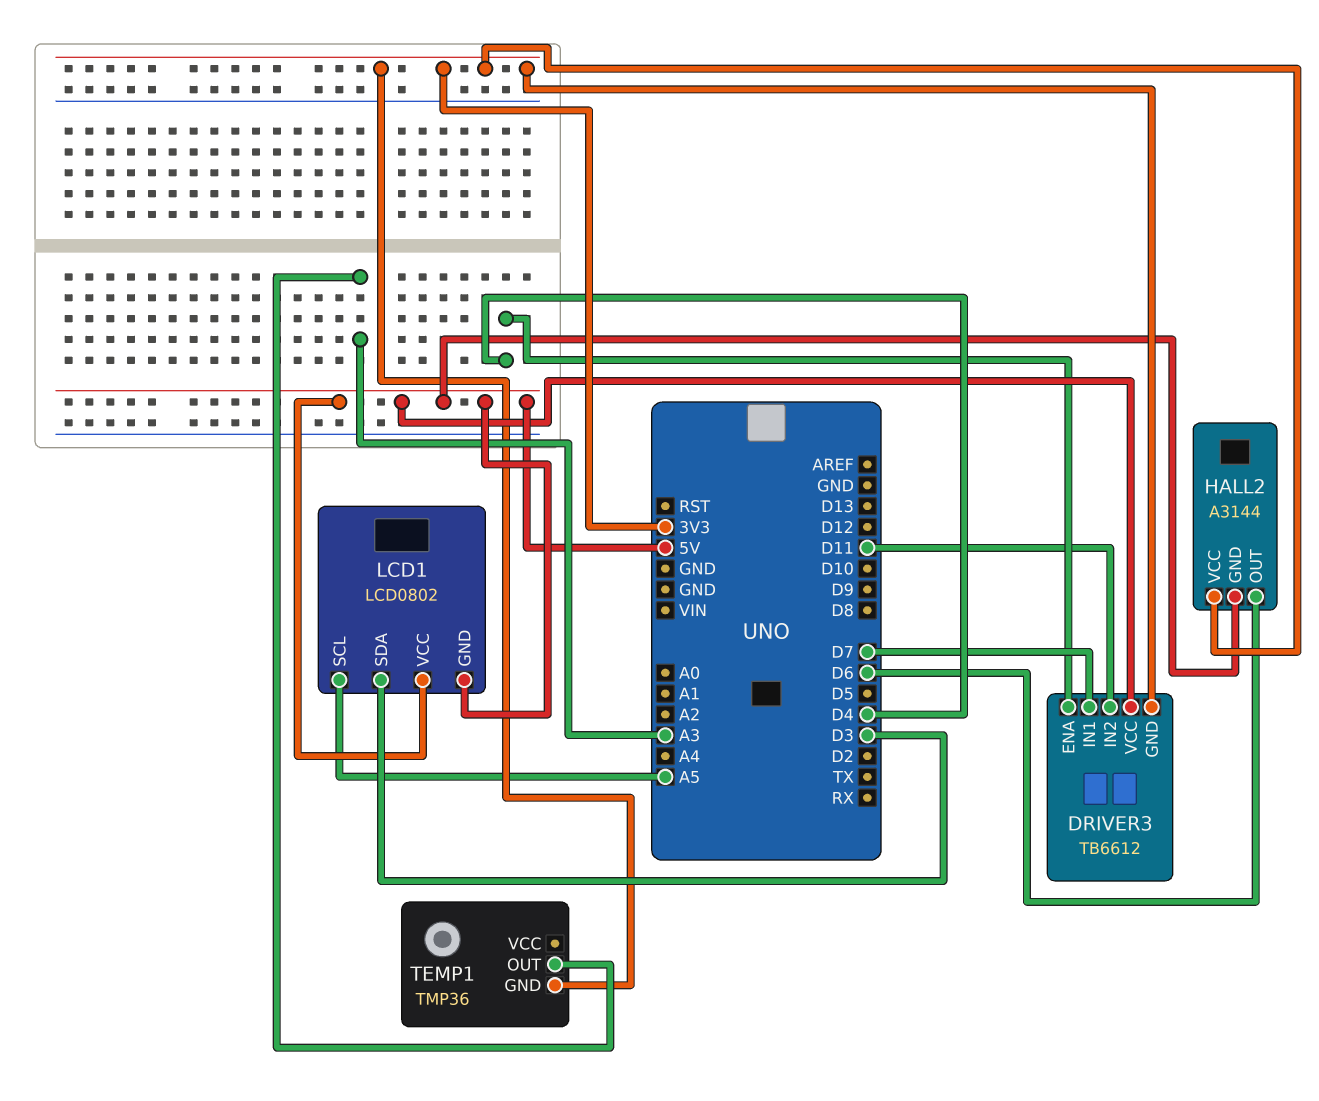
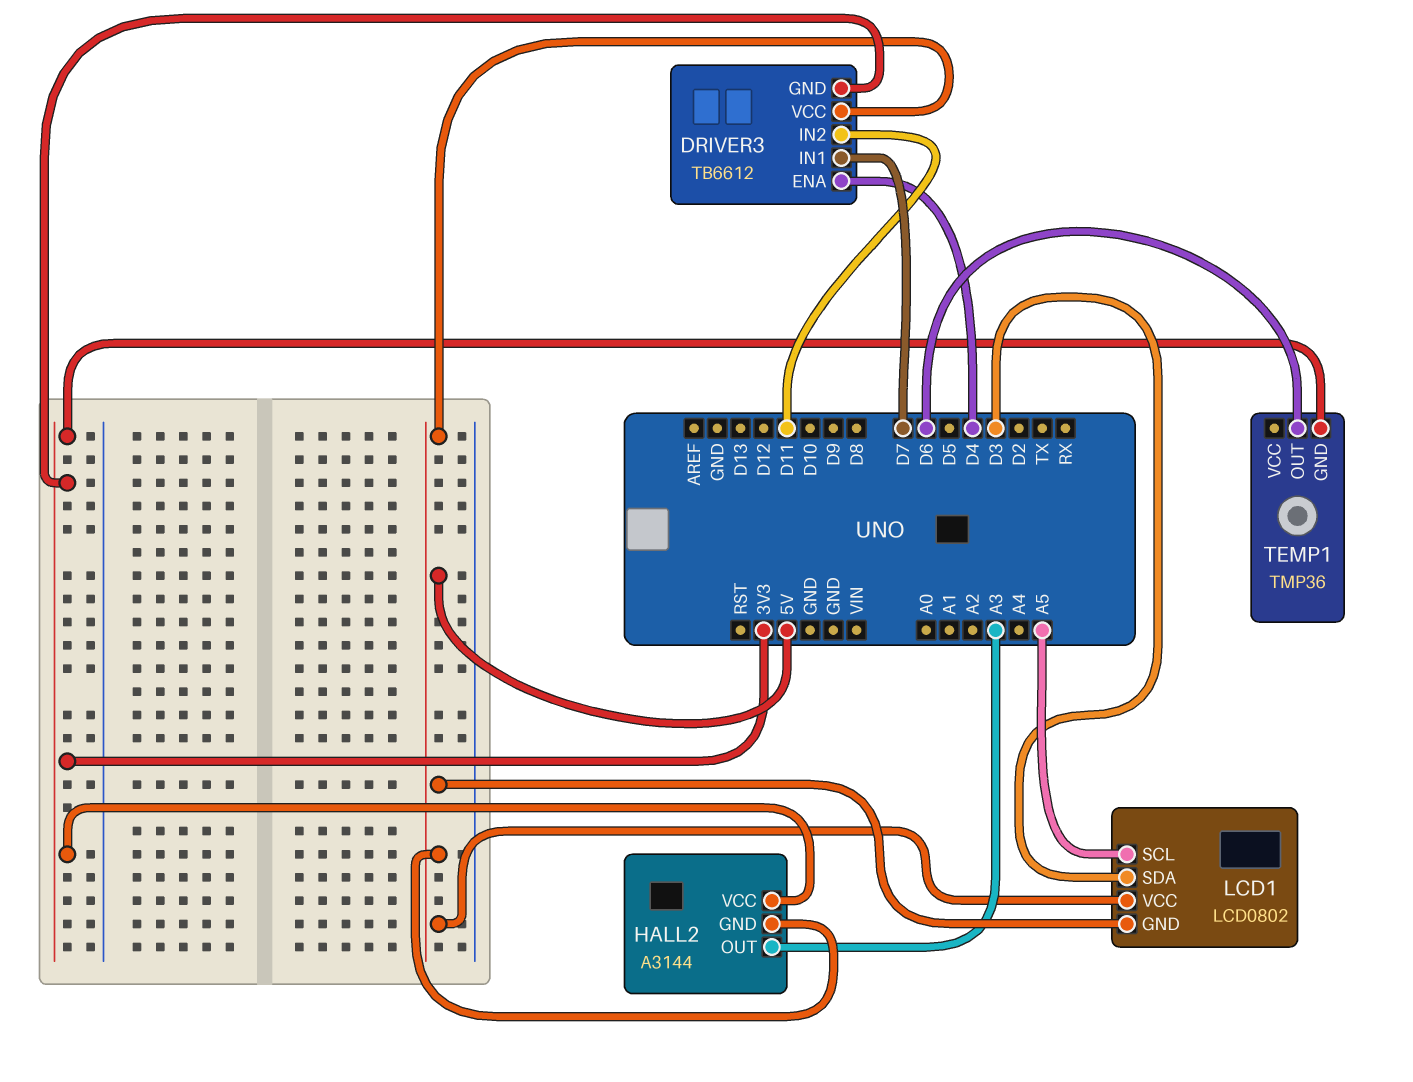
HALL2 pin OUT: D6 -> A3
TEMP1 pin OUT: A3 -> D6

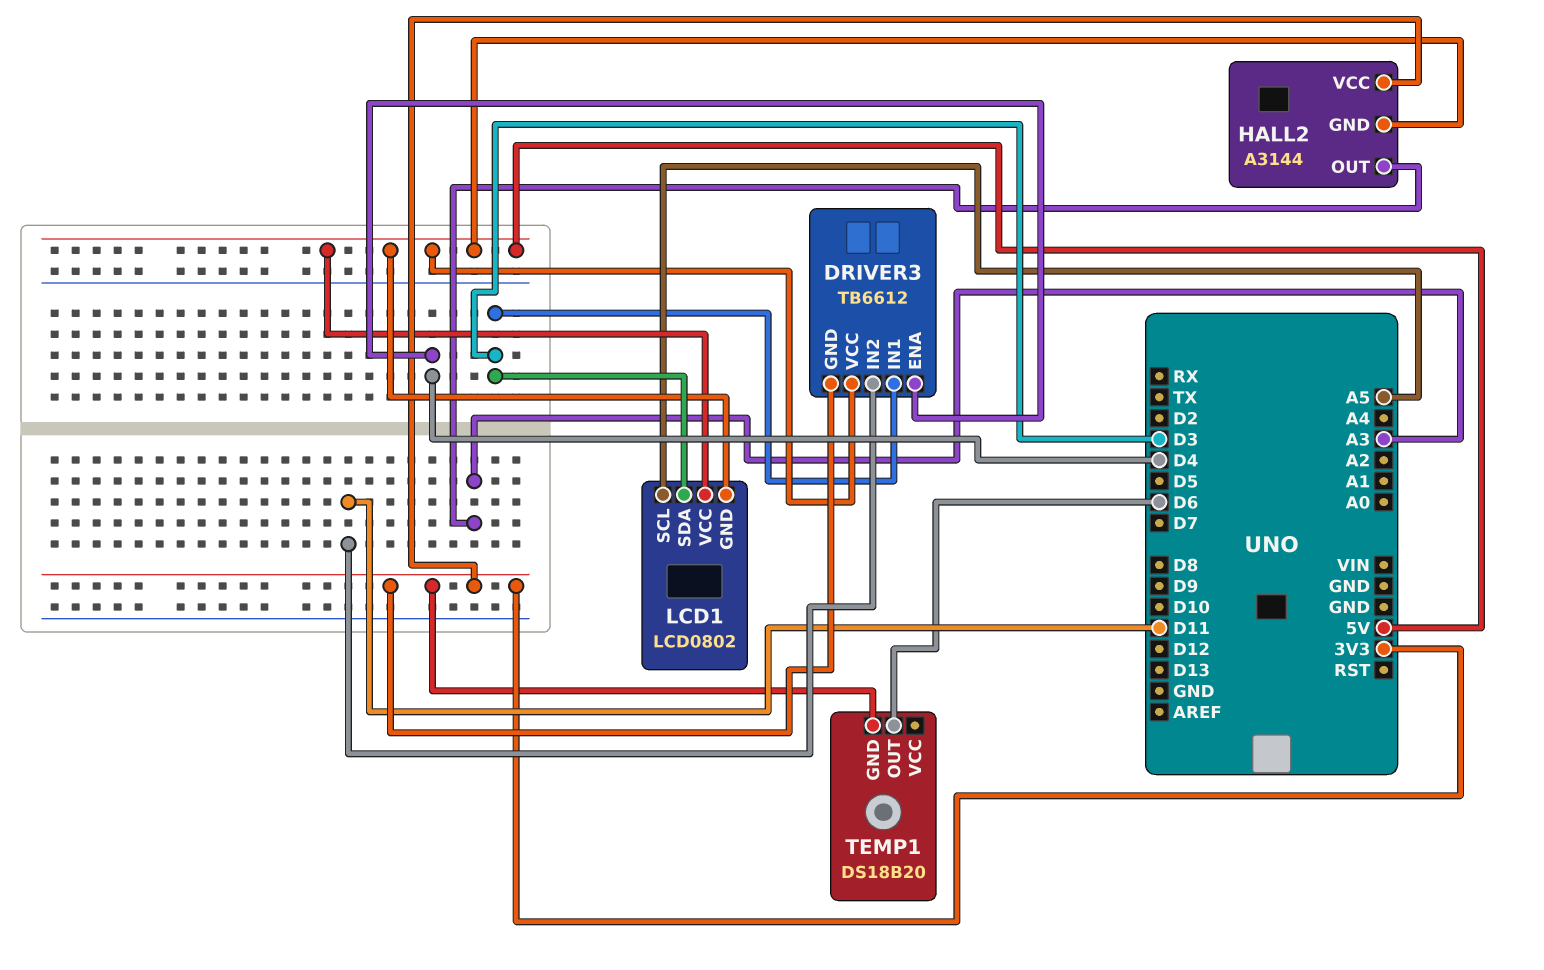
DRIVER3 pin IN1: D7 -> D3
TEMP1: TMP36 -> DS18B20

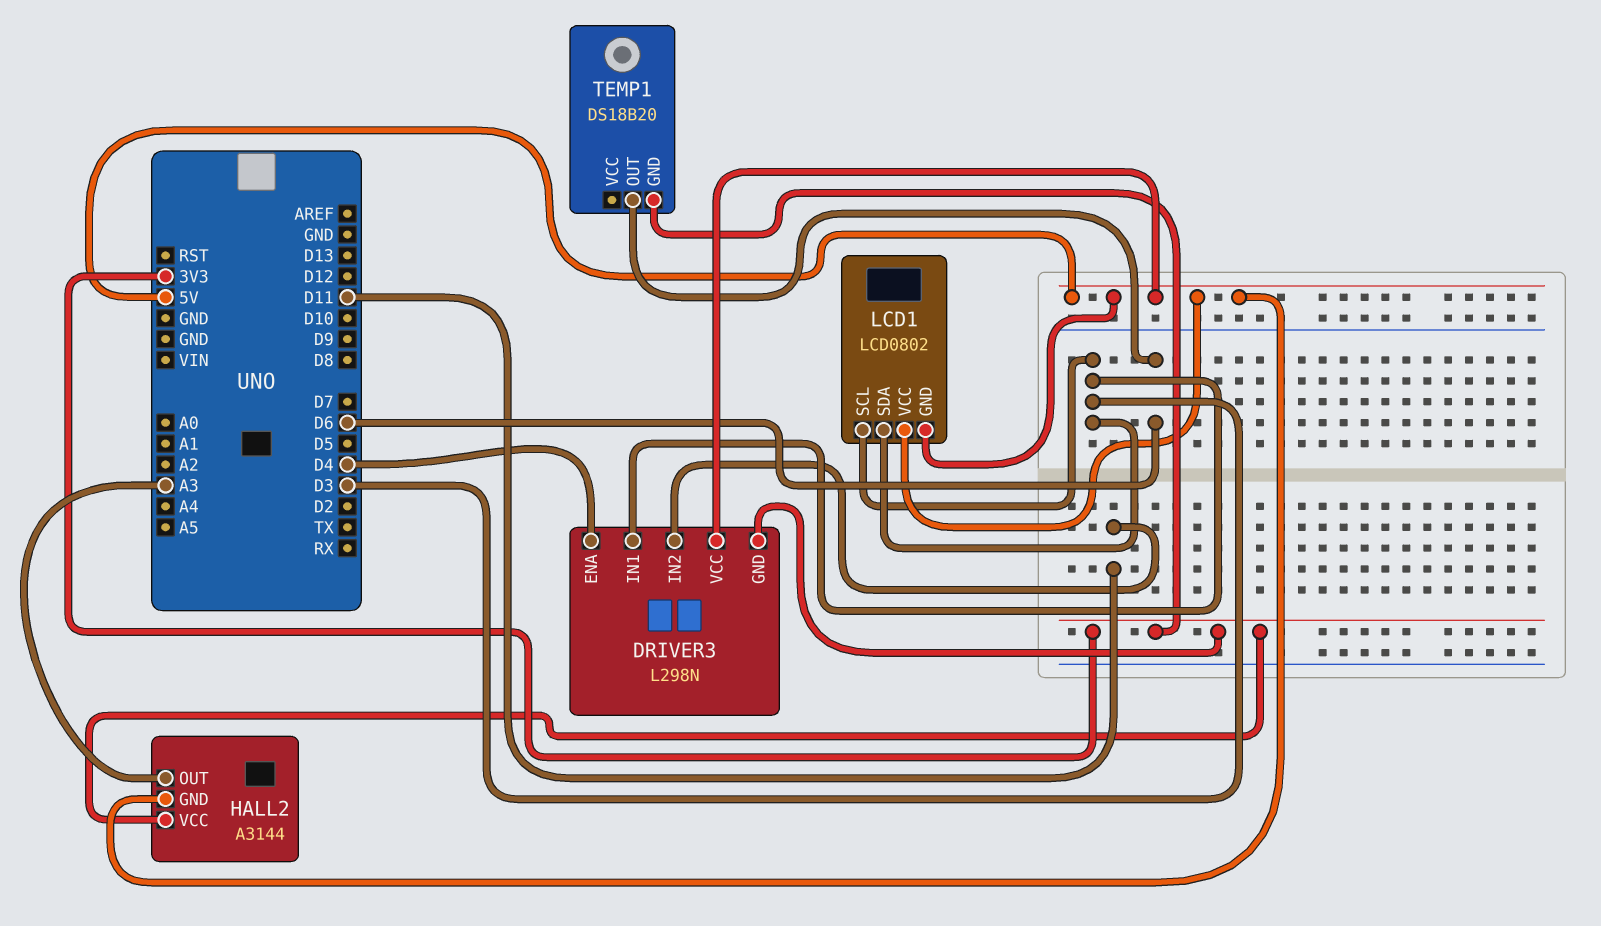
DRIVER3: TB6612 -> L298N
LCD1 pin SCL: A5 -> D3

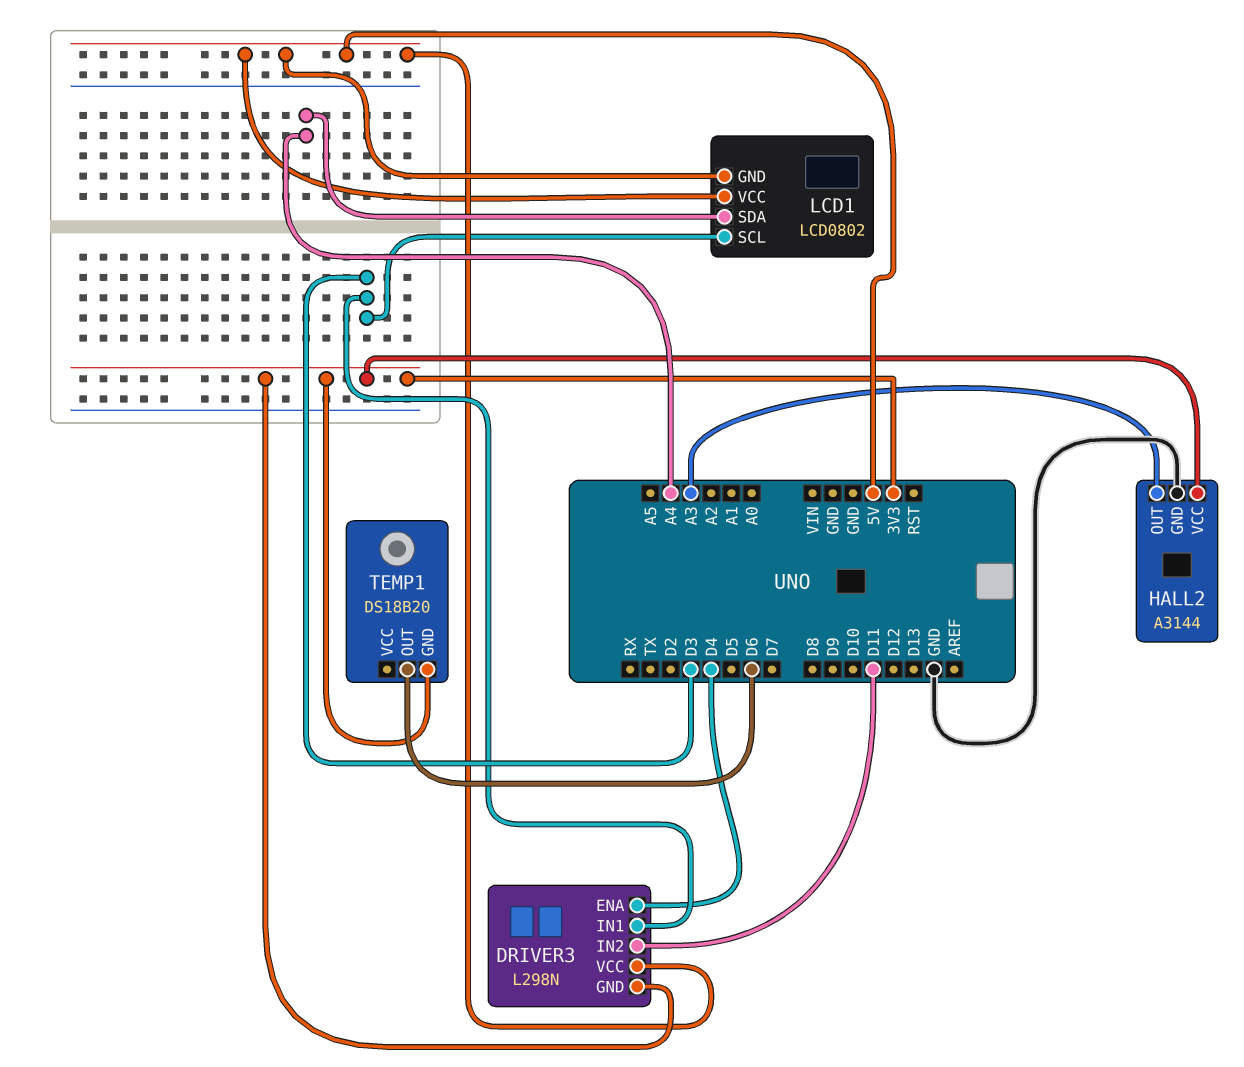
HALL2 pin GND: 5V -> GND
LCD1 pin SDA: D3 -> A4

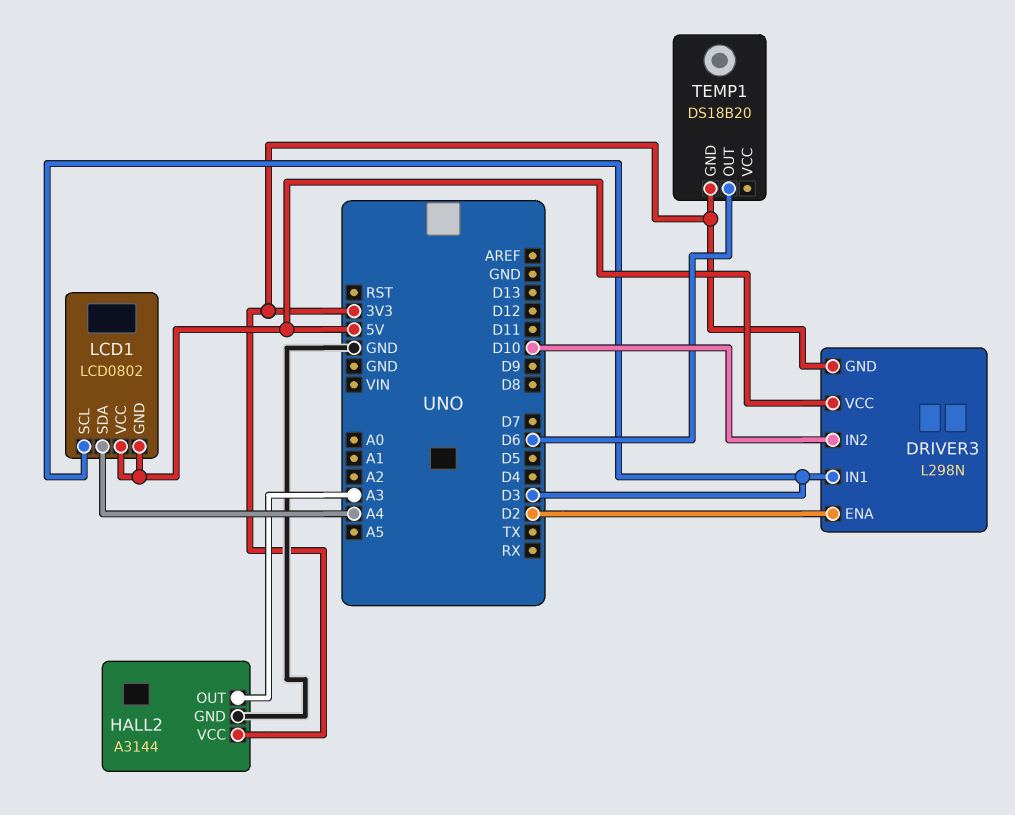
DRIVER3 pin ENA: D4 -> D2
DRIVER3 pin IN2: D11 -> D10

